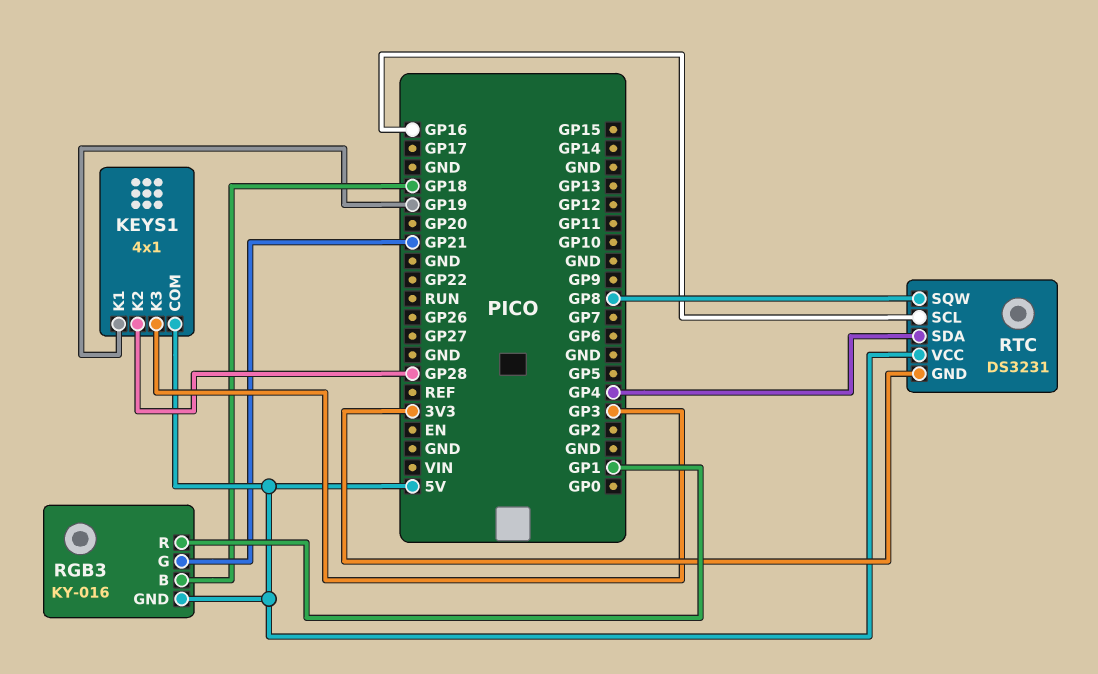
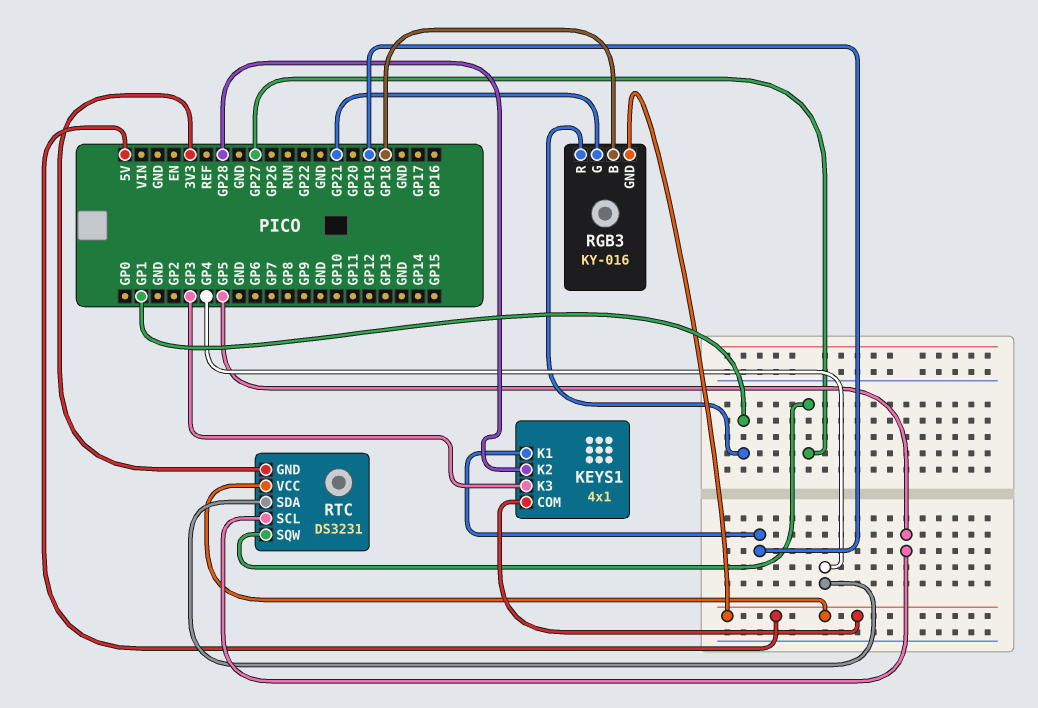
RTC pin SCL: GP16 -> GP5
RTC pin SQW: GP8 -> GP27

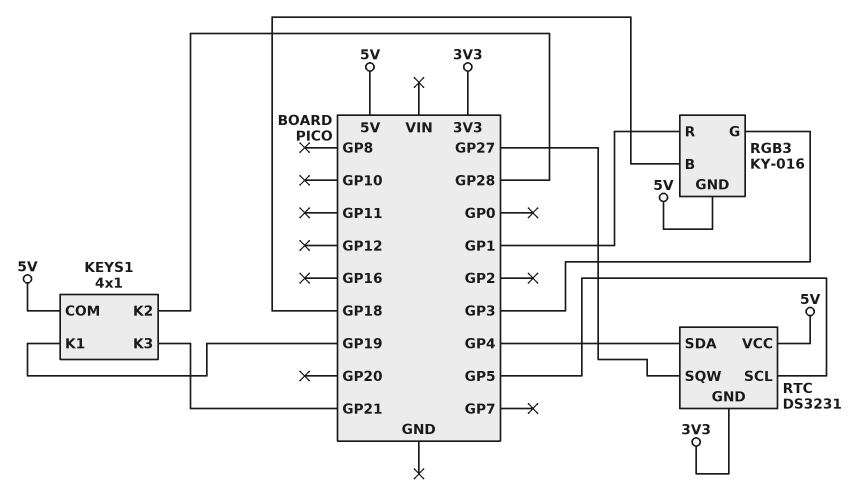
KEYS1 pin K3: GP3 -> GP21
RGB3 pin G: GP21 -> GP3

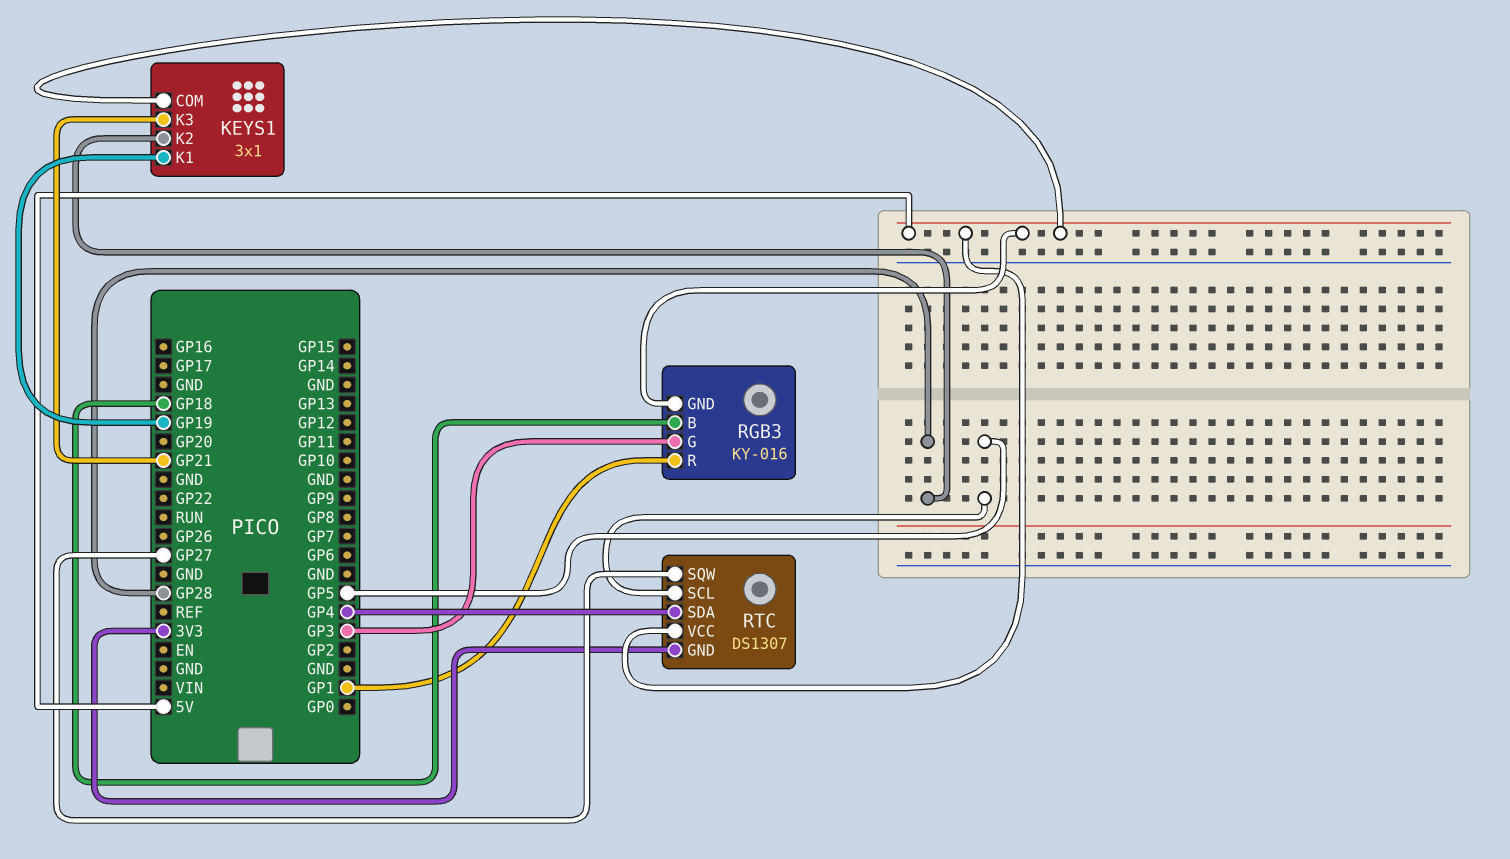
KEYS1: 4x1 -> 3x1
RTC: DS3231 -> DS1307

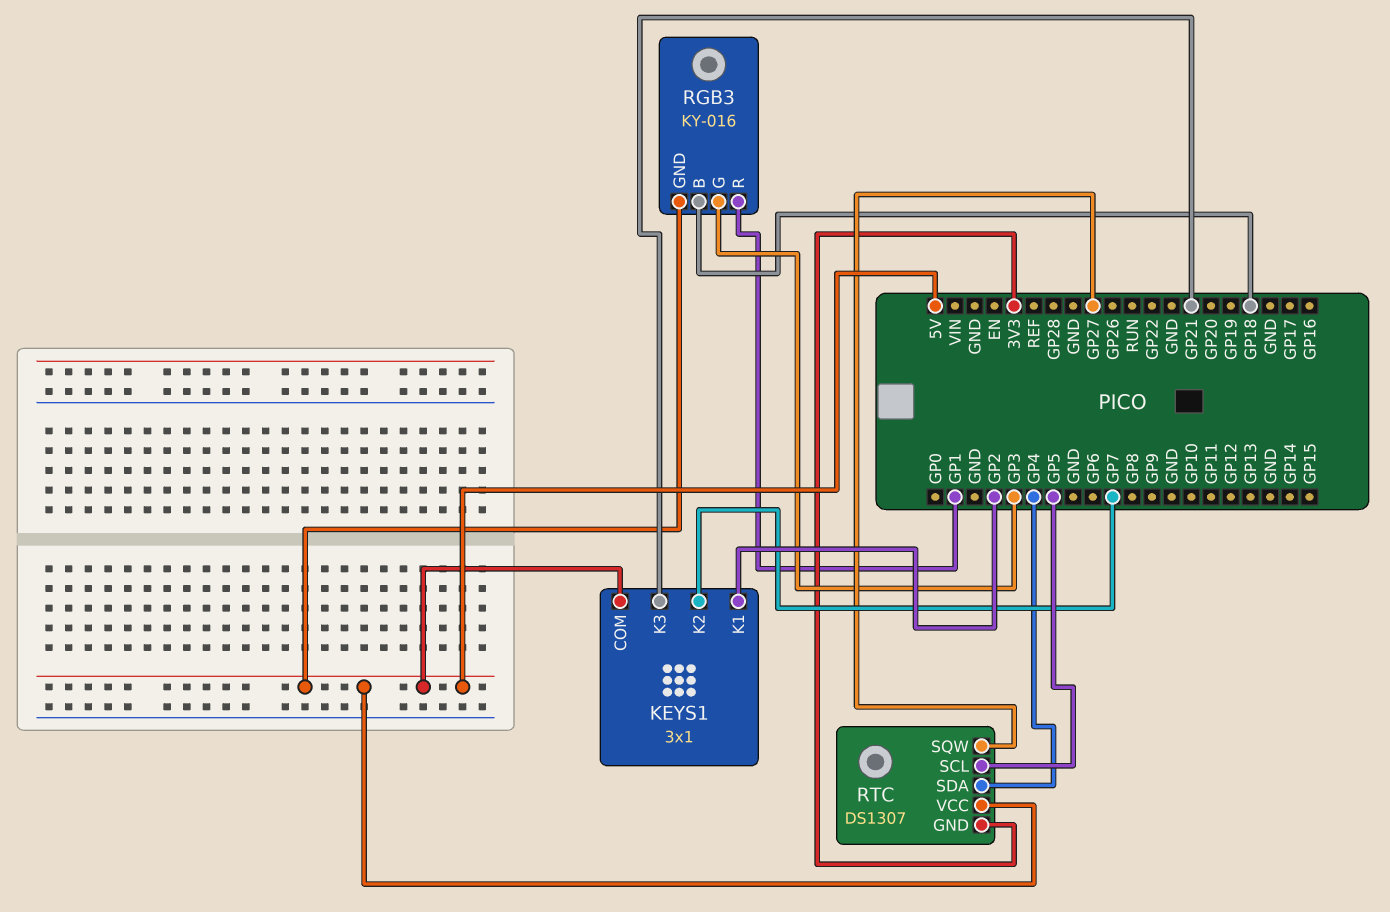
KEYS1 pin K1: GP19 -> GP2
KEYS1 pin K2: GP28 -> GP7

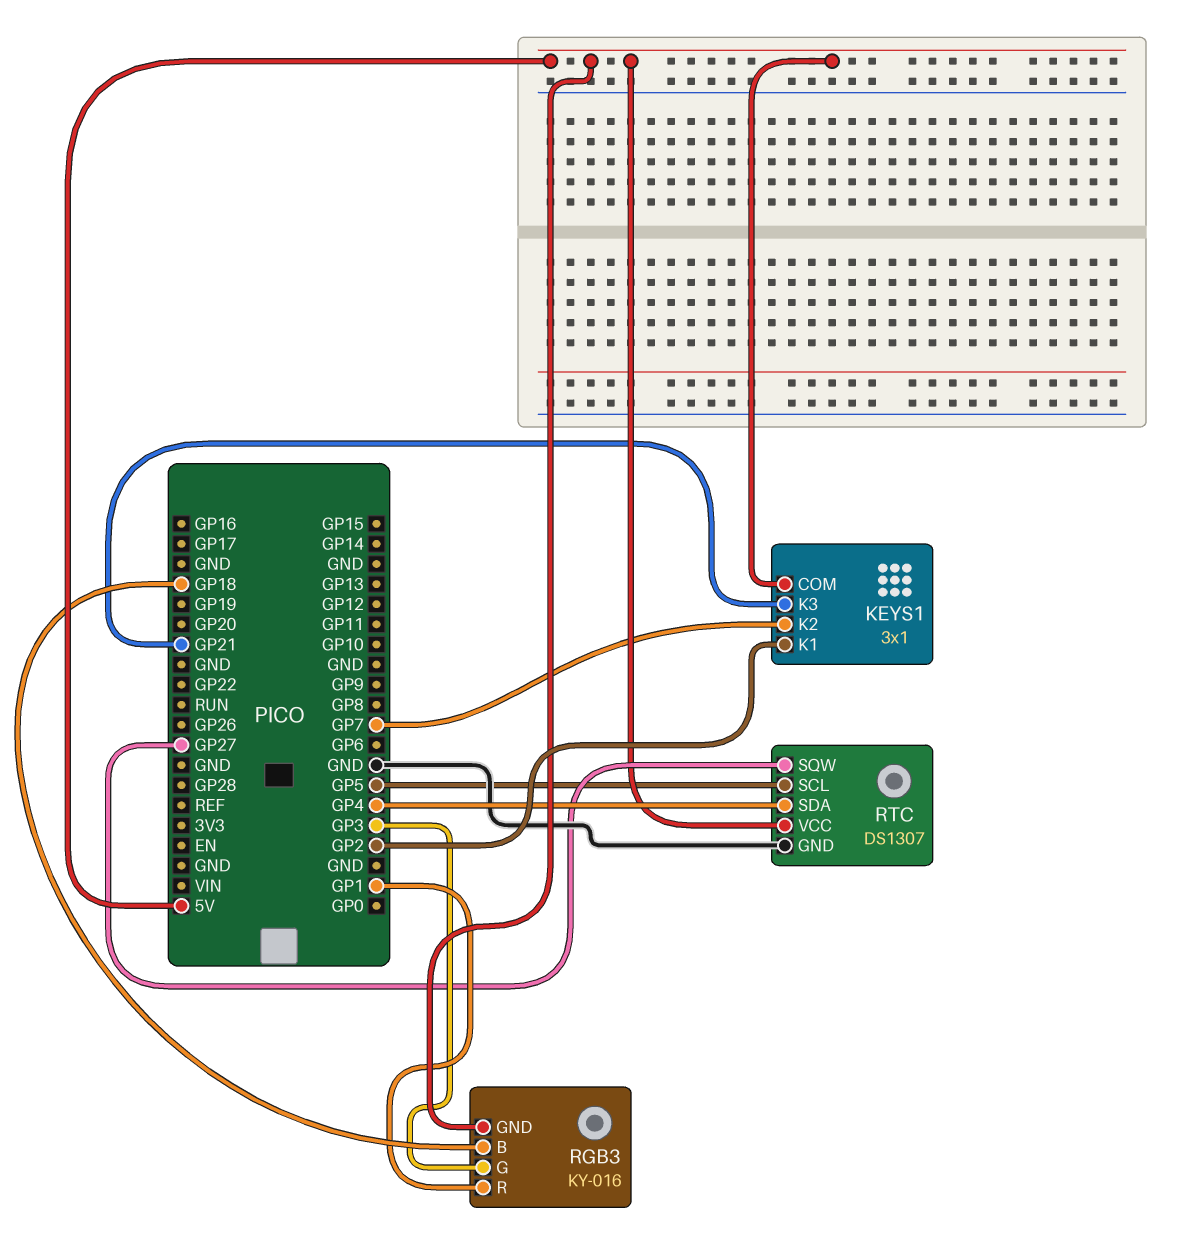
RTC pin GND: 3V3 -> GND

